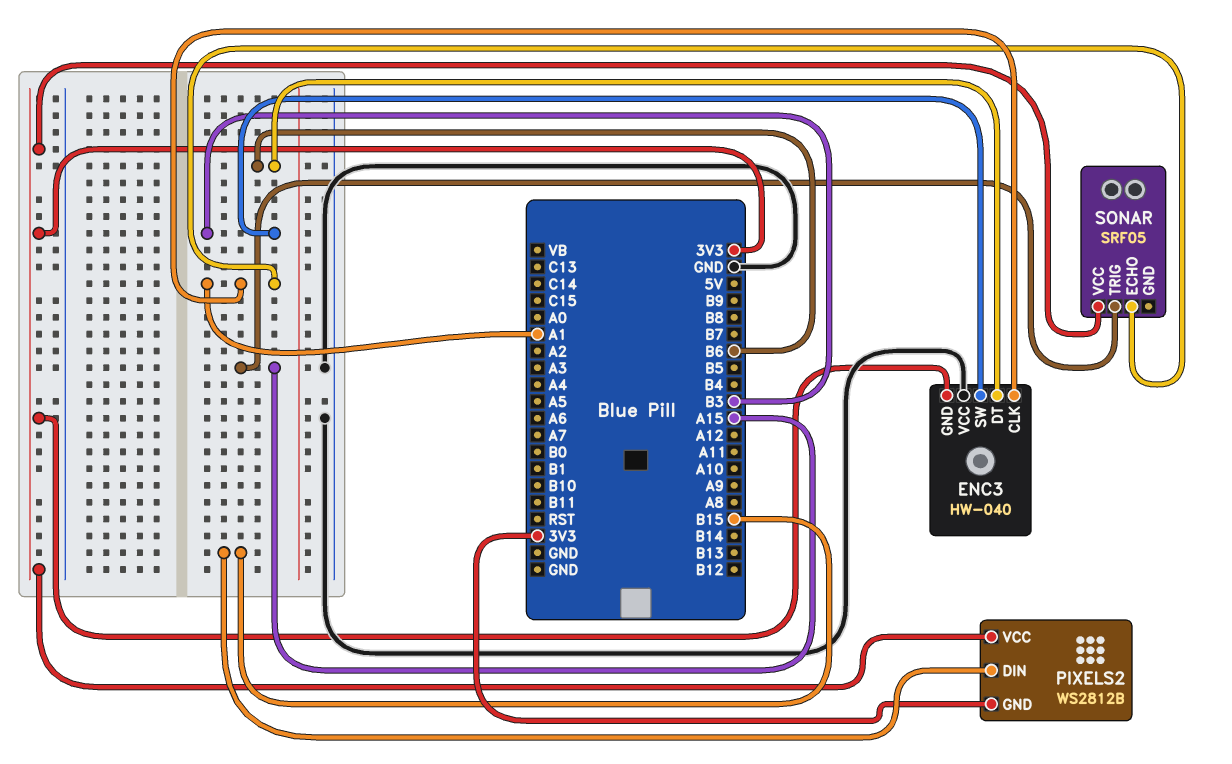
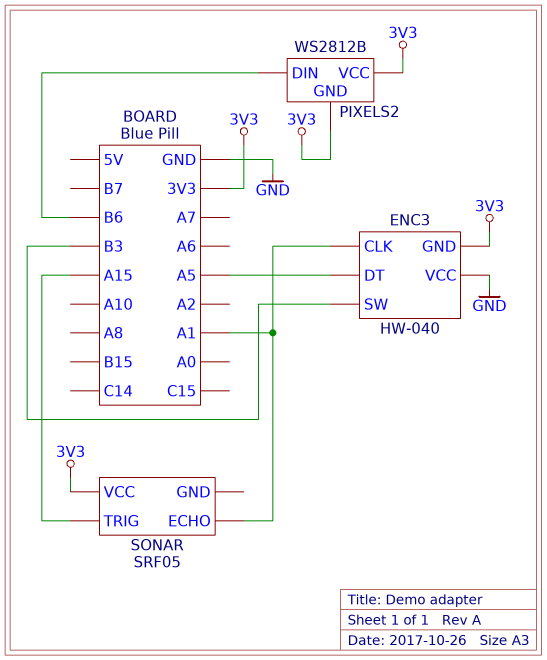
ENC3 pin DT: B6 -> A5
PIXELS2 pin DIN: B15 -> B6

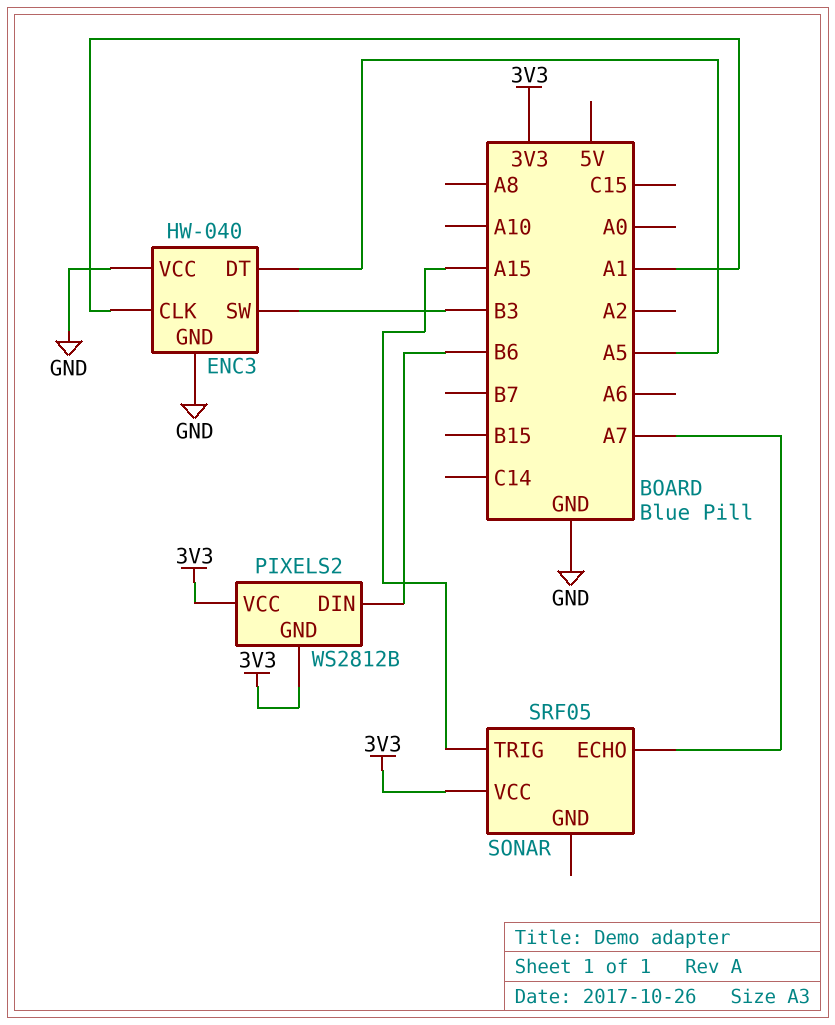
ENC3 pin GND: 3V3 -> GND
SONAR pin ECHO: A1 -> A7

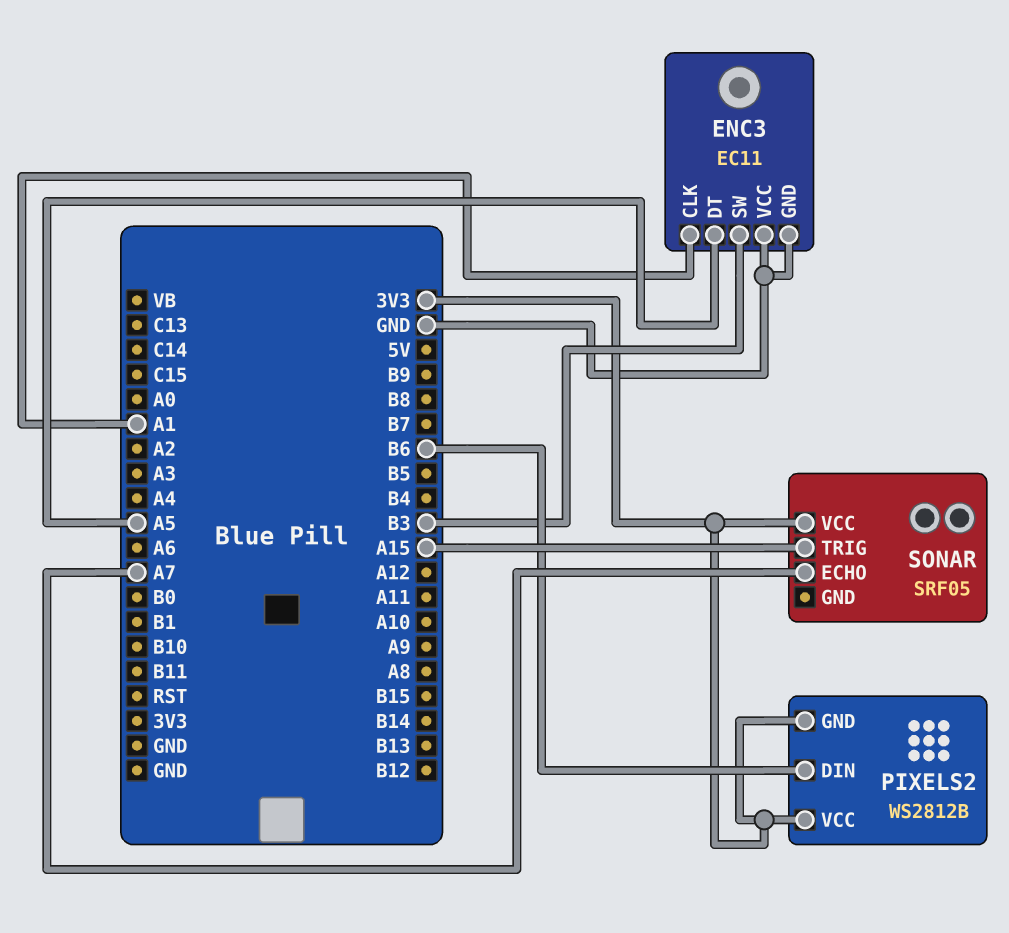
ENC3: HW-040 -> EC11

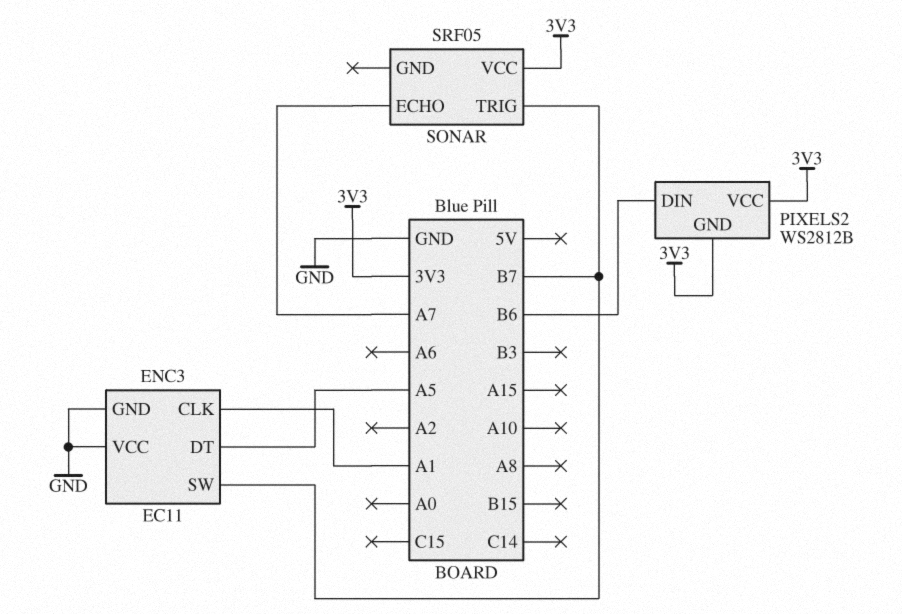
ENC3 pin SW: B3 -> B7
SONAR pin TRIG: A15 -> B7

